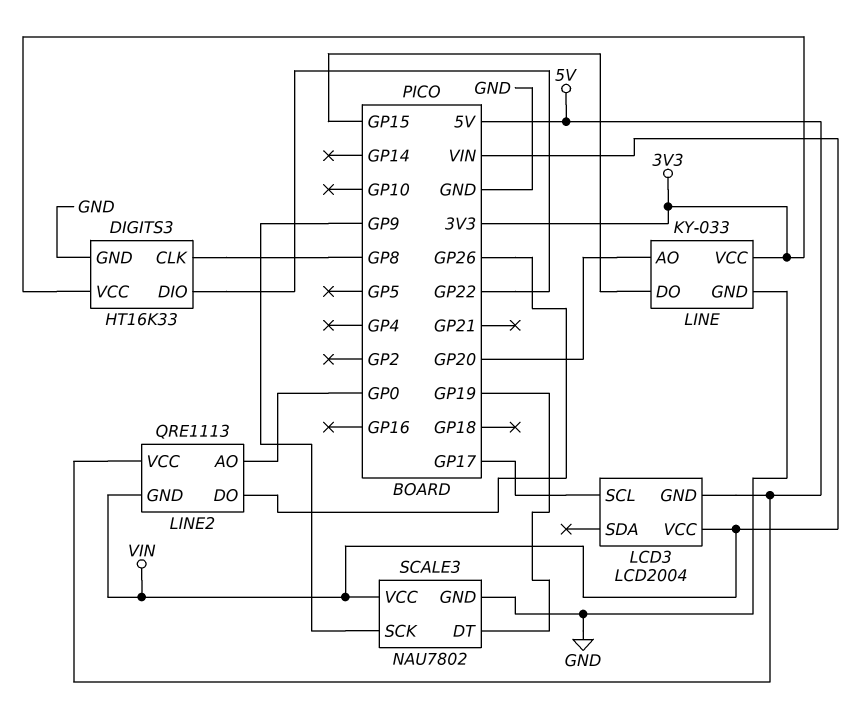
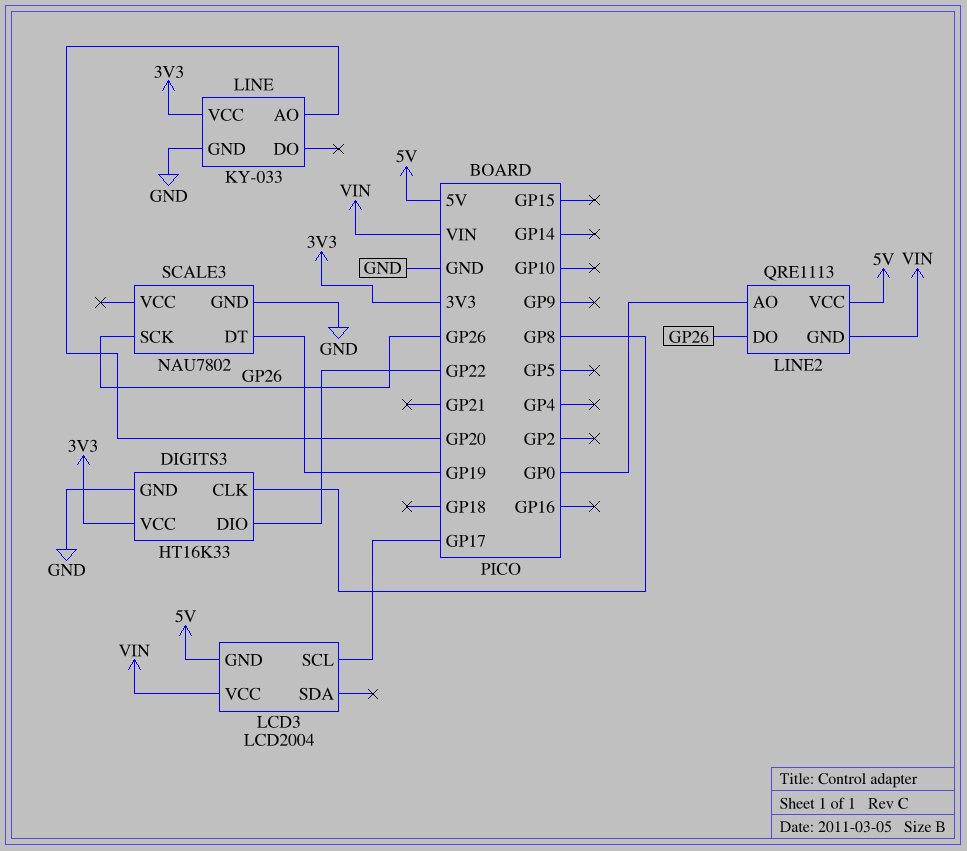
LINE pin DO: GP15 -> none
SCALE3 pin SCK: GP9 -> GP26
SCALE3 pin VCC: VIN -> none

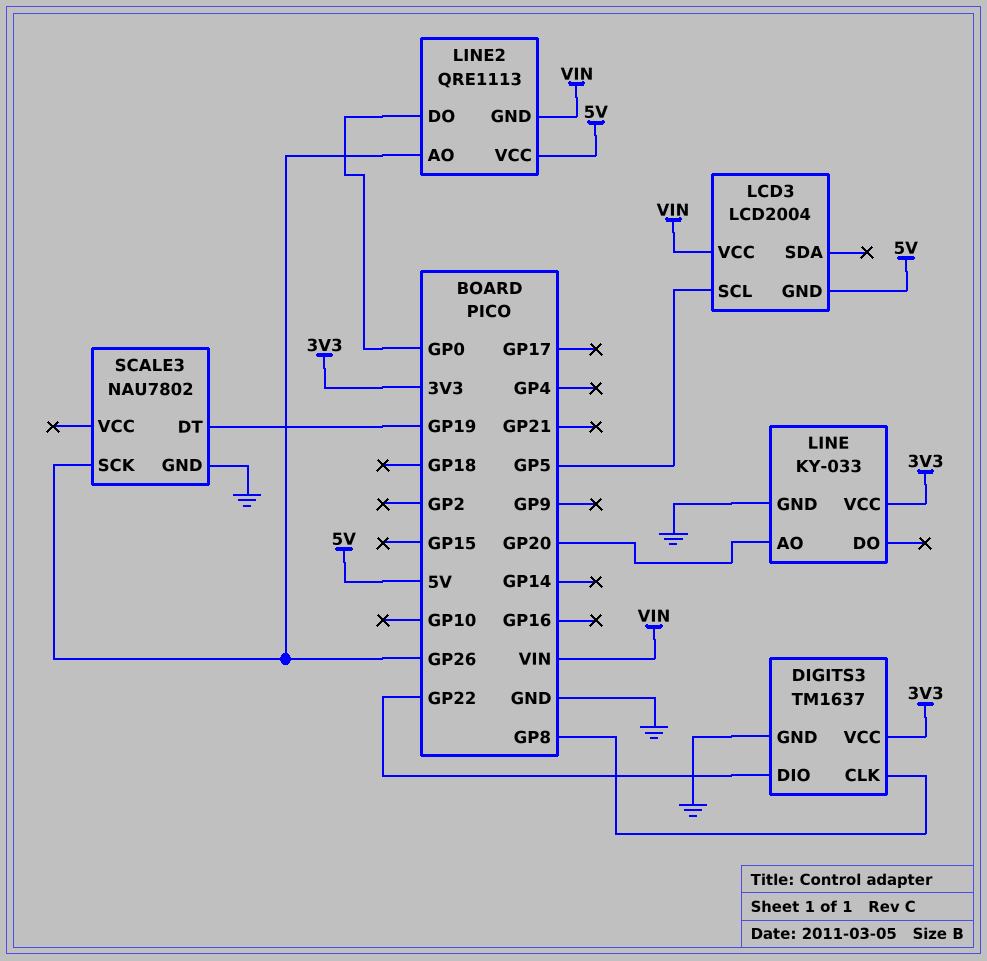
DIGITS3: HT16K33 -> TM1637
LCD3 pin SCL: GP17 -> GP5
LINE2 pin AO: GP0 -> GP26
LINE2 pin DO: GP26 -> GP0

